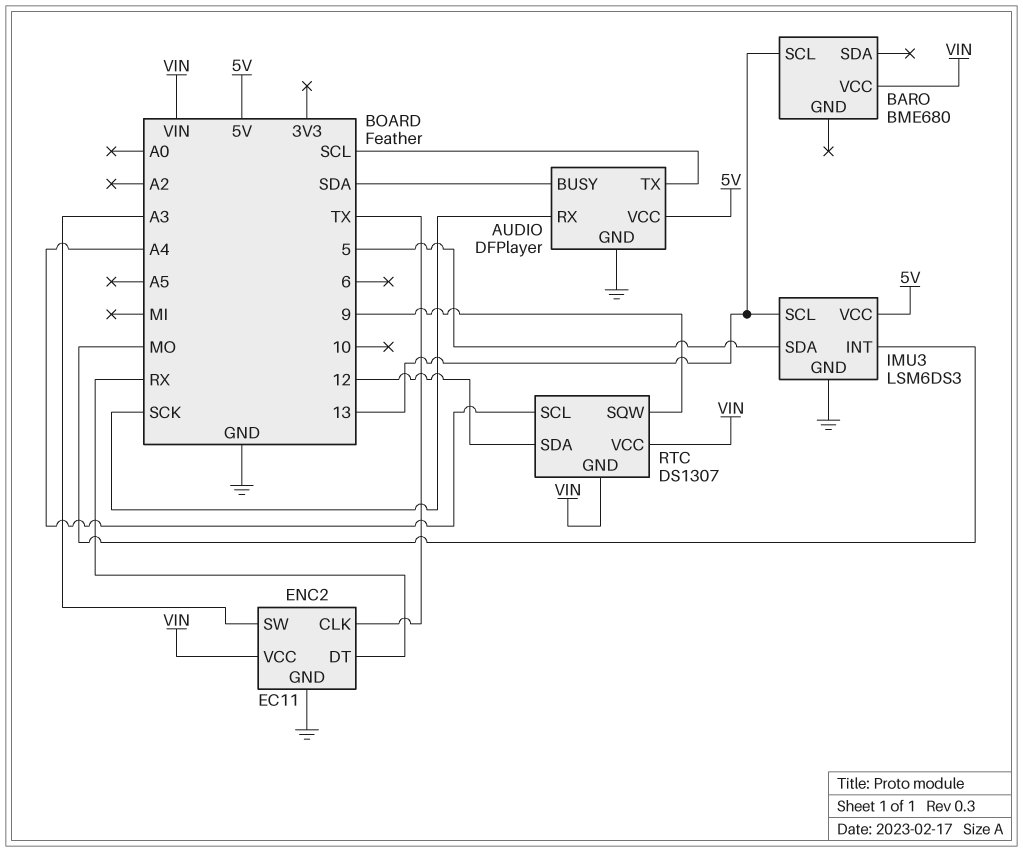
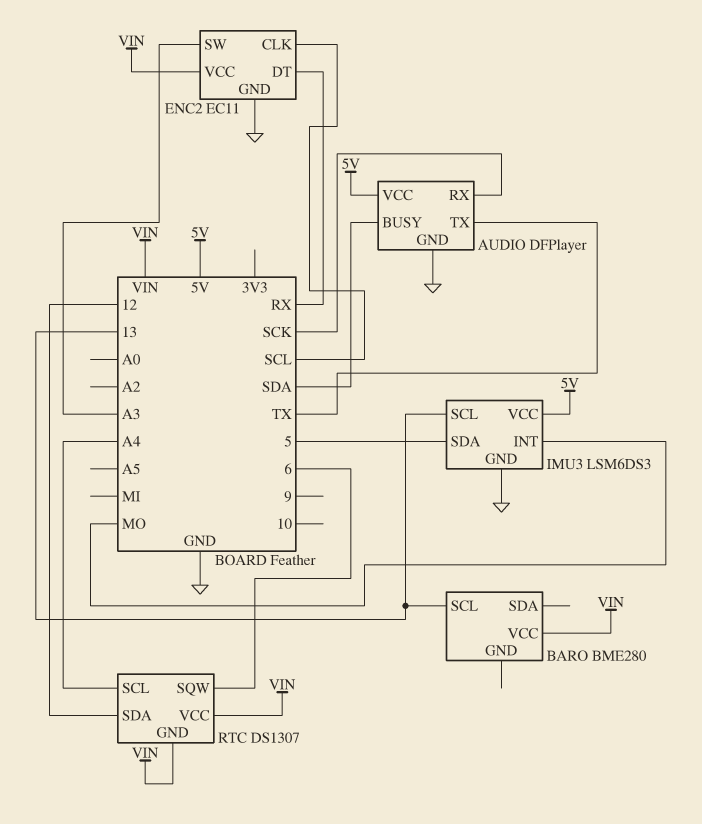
AUDIO pin TX: SCL -> TX
BARO: BME680 -> BME280
ENC2 pin CLK: TX -> SCL
RTC pin SQW: 9 -> 6

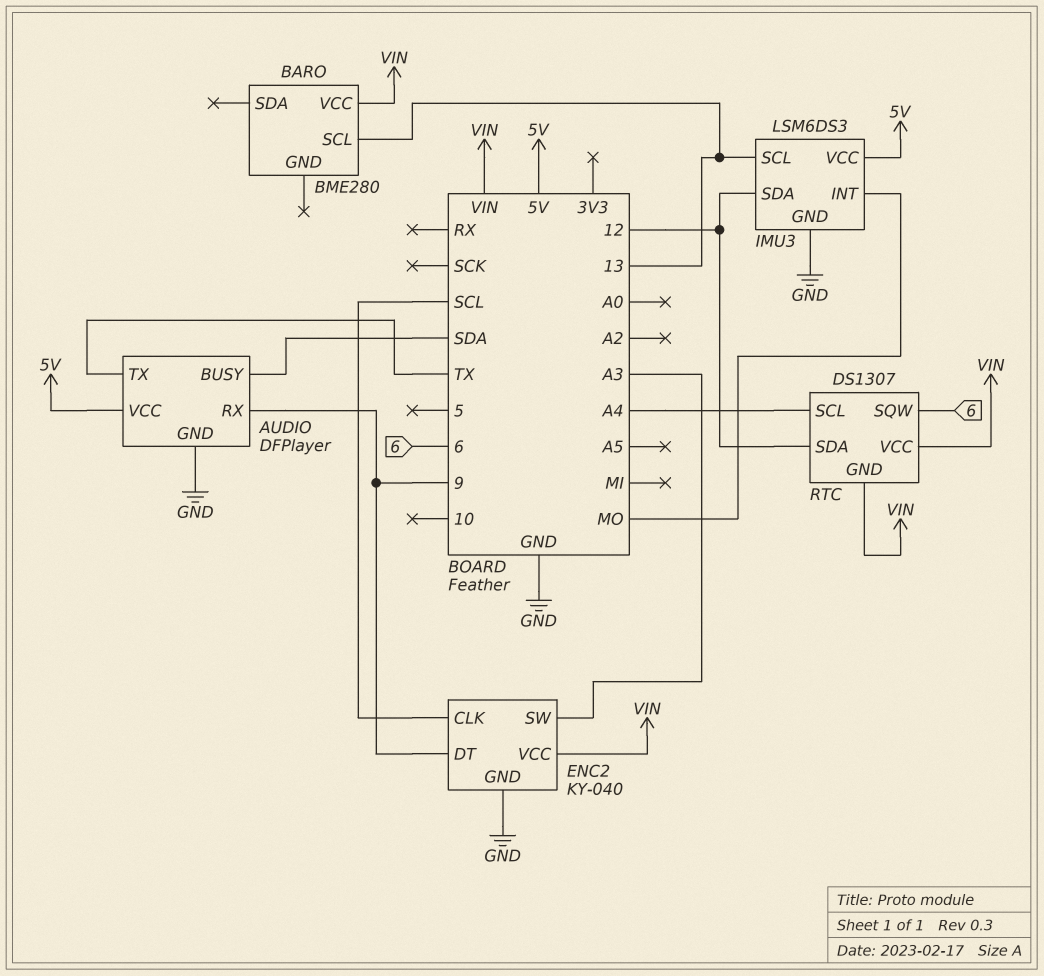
AUDIO pin RX: SCK -> 9
ENC2: EC11 -> KY-040
ENC2 pin DT: RX -> 9
IMU3 pin SDA: 5 -> 12

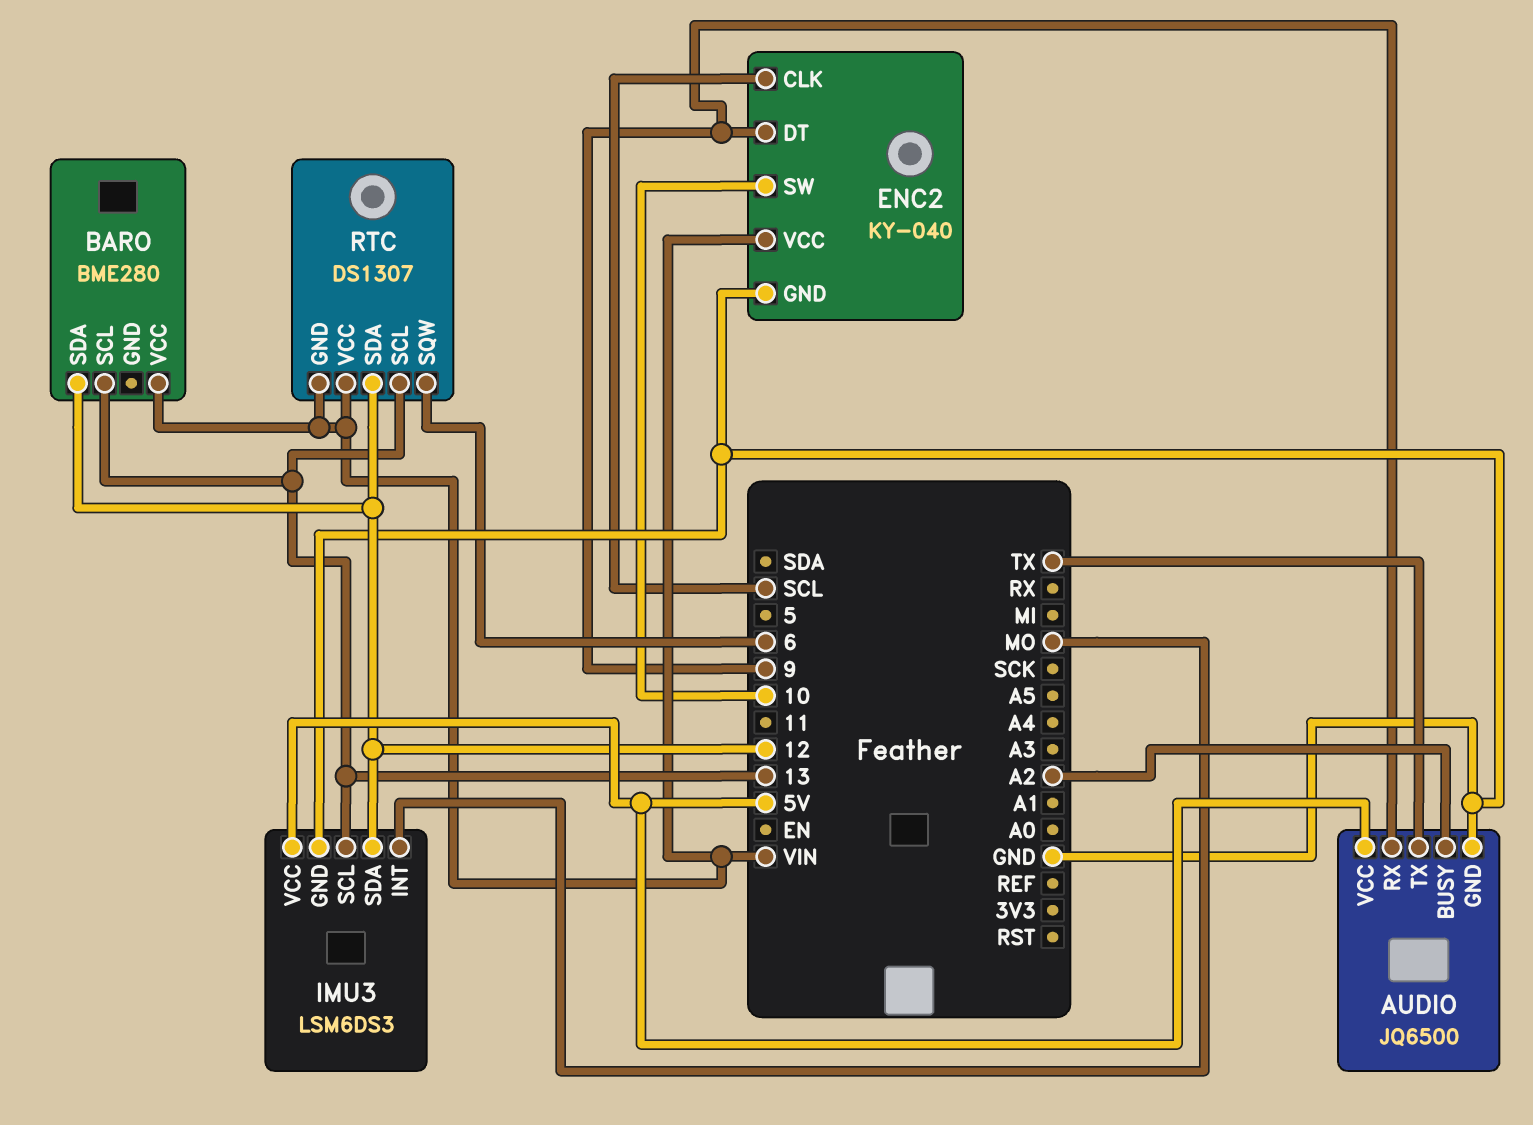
AUDIO: DFPlayer -> JQ6500
AUDIO pin BUSY: SDA -> A2
BARO pin SDA: none -> 12
ENC2 pin SW: A3 -> 10
RTC pin SCL: A4 -> 13

